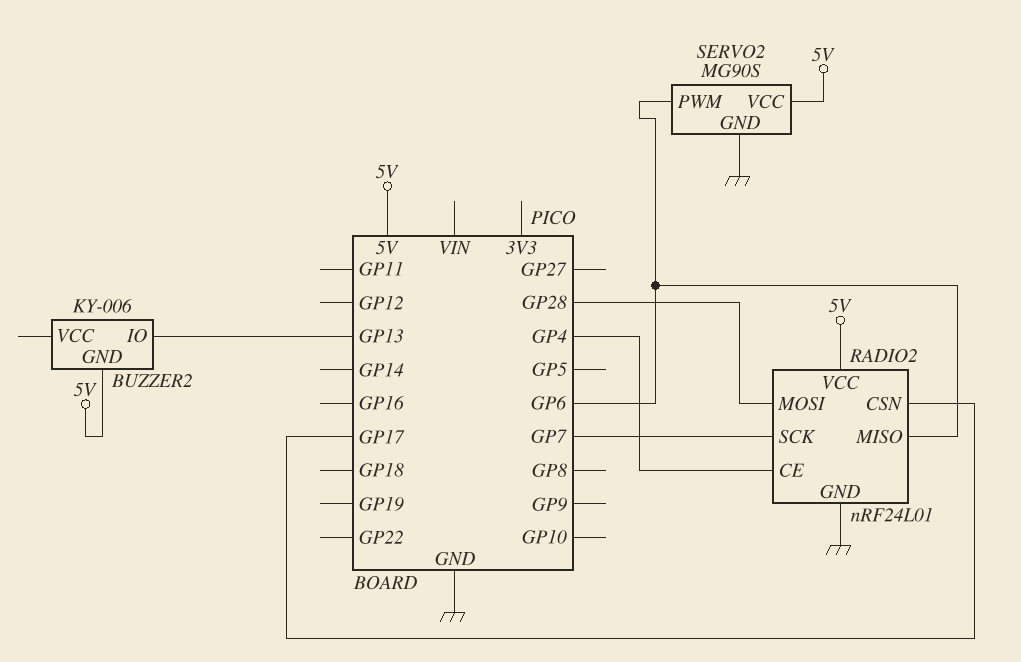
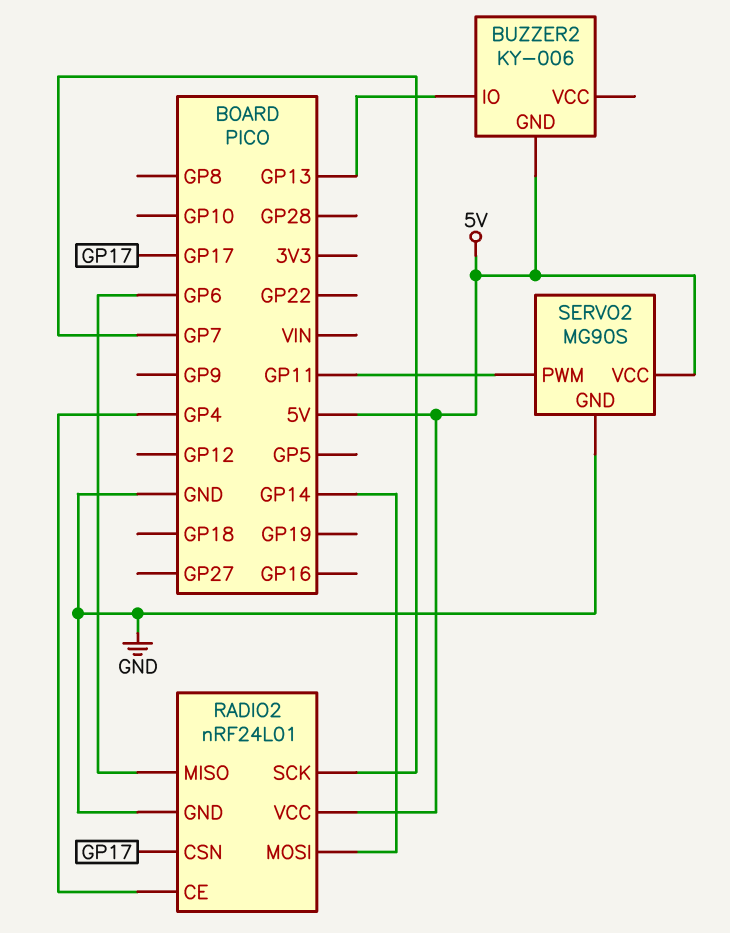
RADIO2 pin MOSI: GP28 -> GP14
SERVO2 pin PWM: GP6 -> GP11

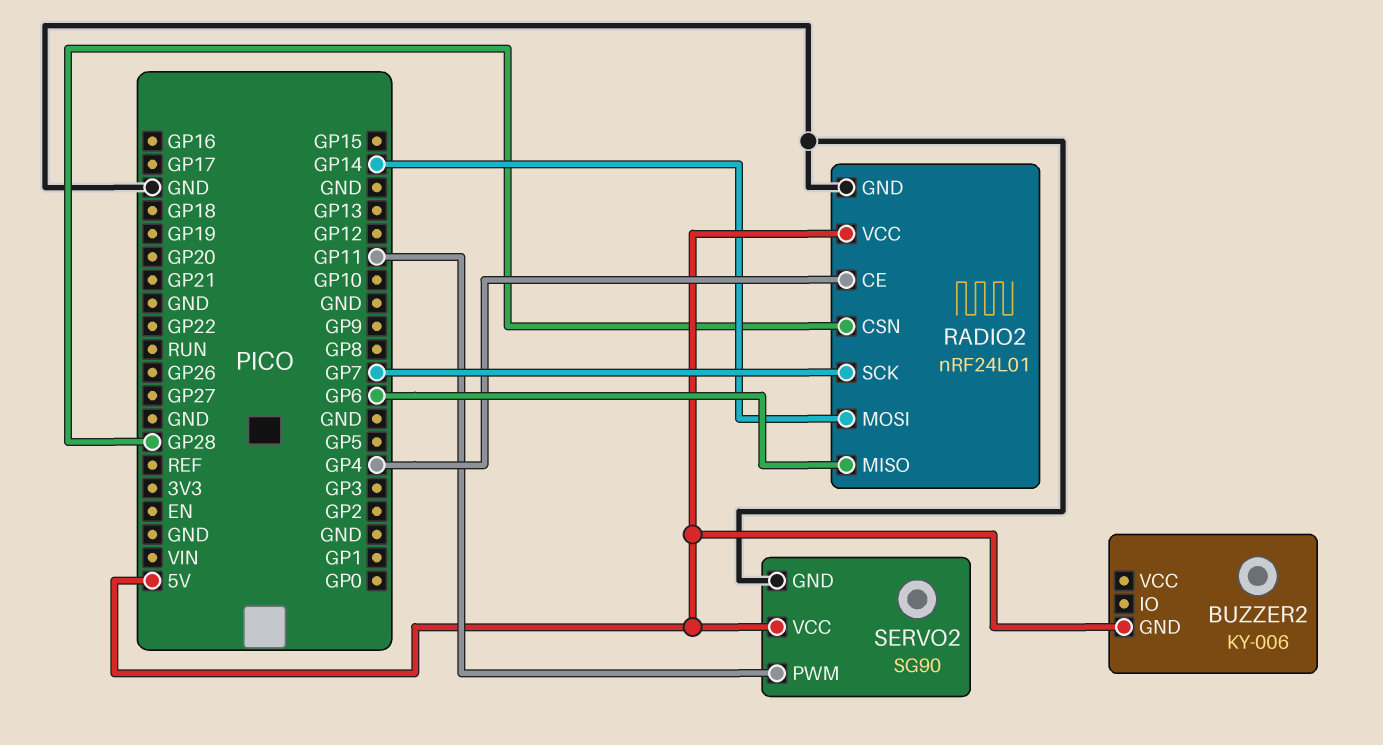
BUZZER2 pin IO: GP13 -> none
RADIO2 pin CSN: GP17 -> GP28
SERVO2: MG90S -> SG90

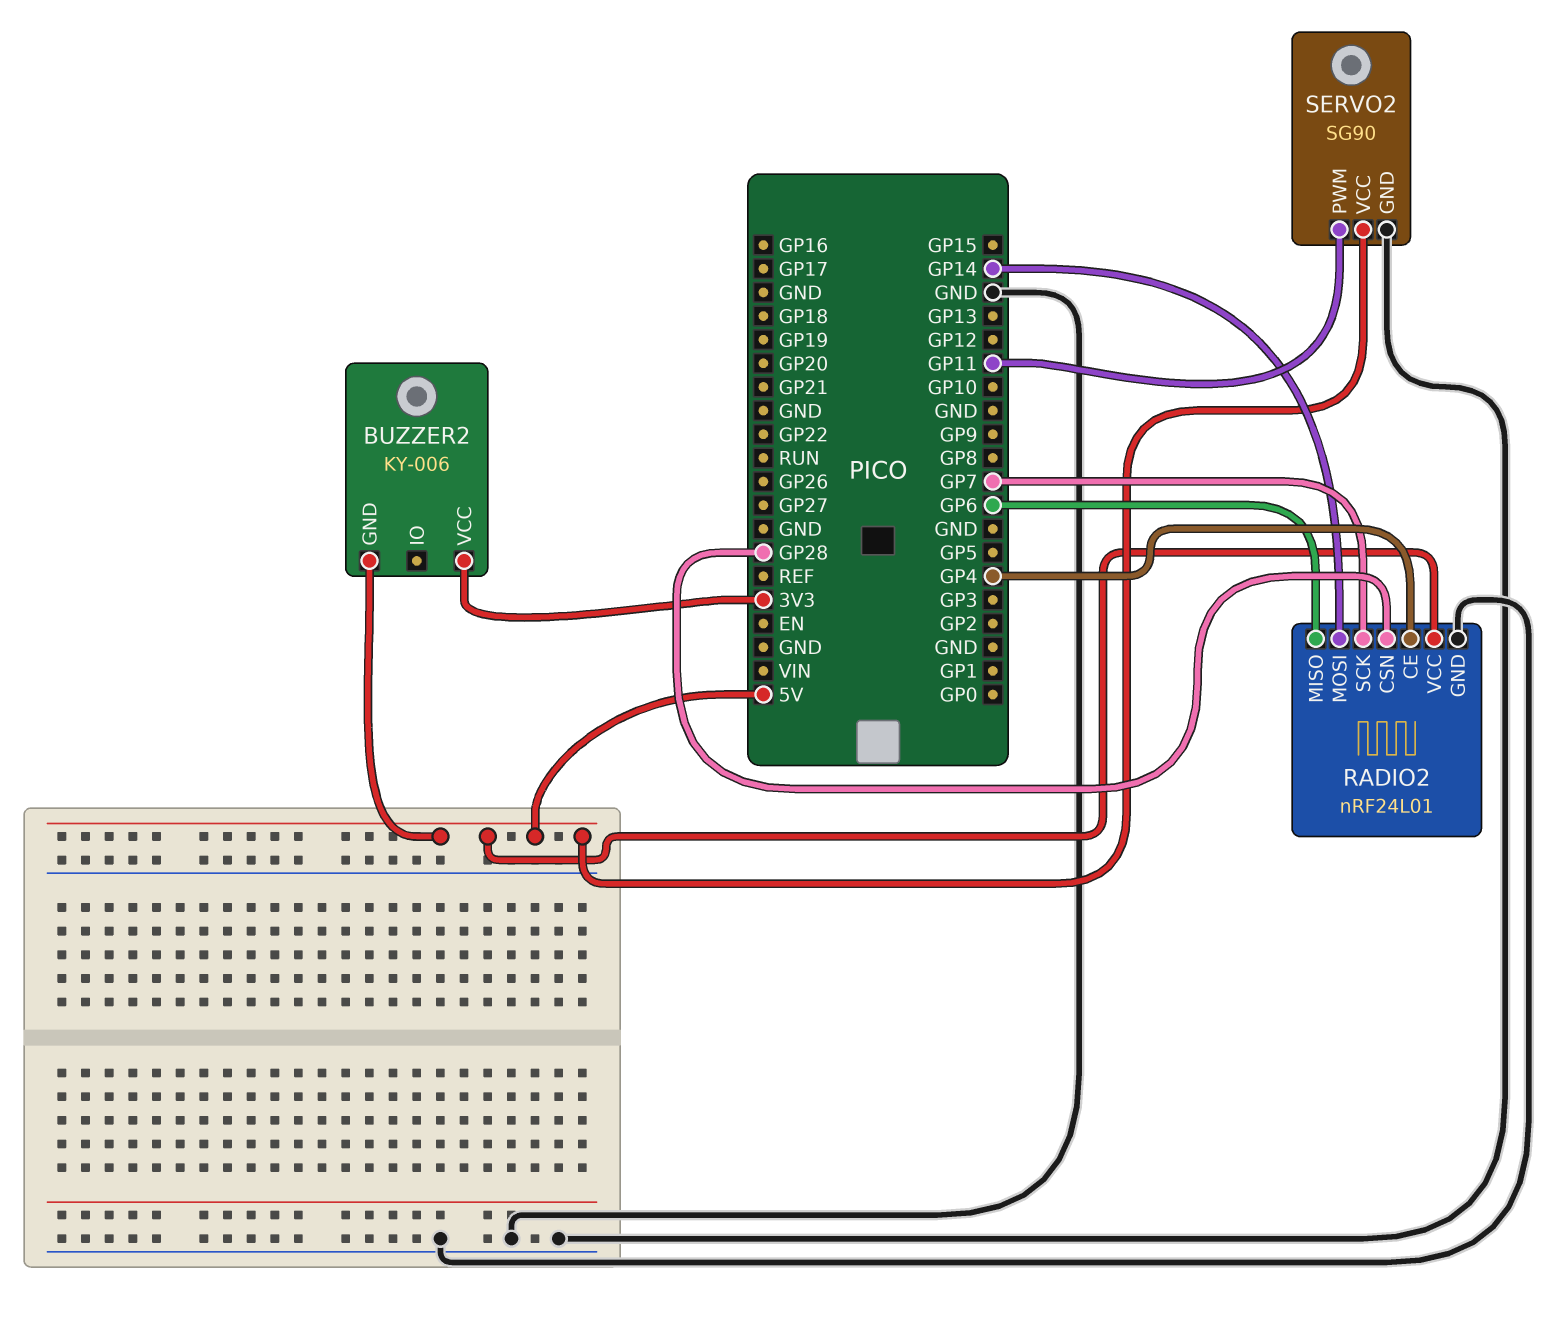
BUZZER2 pin VCC: none -> 3V3

